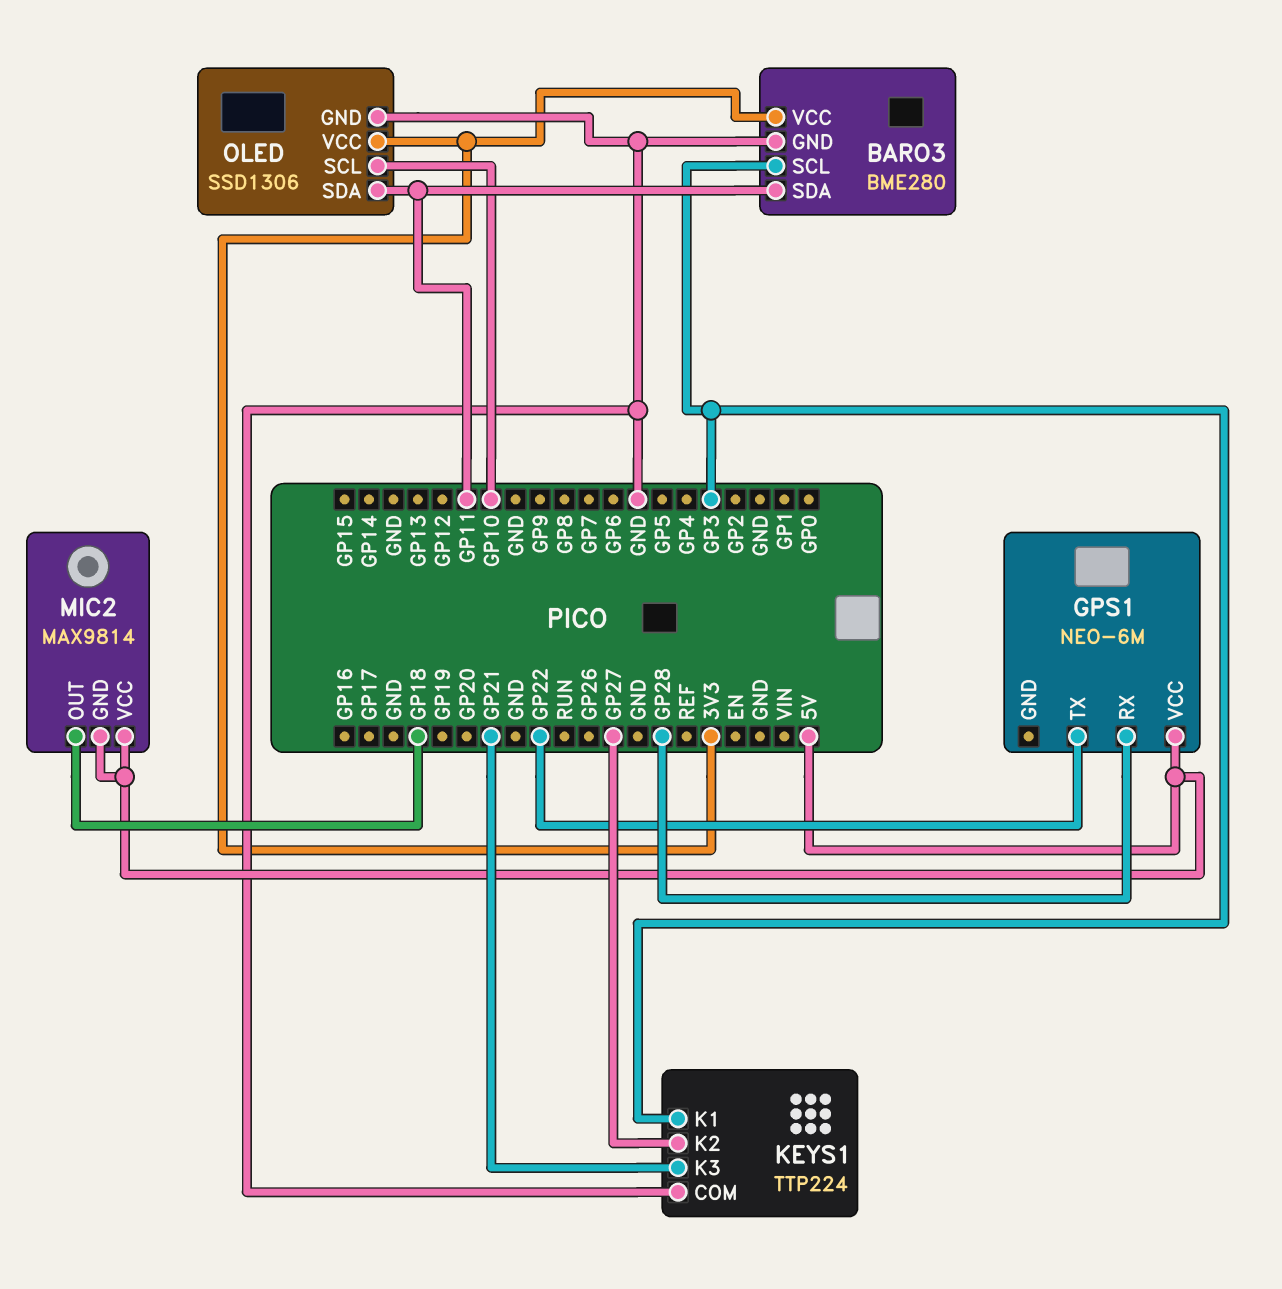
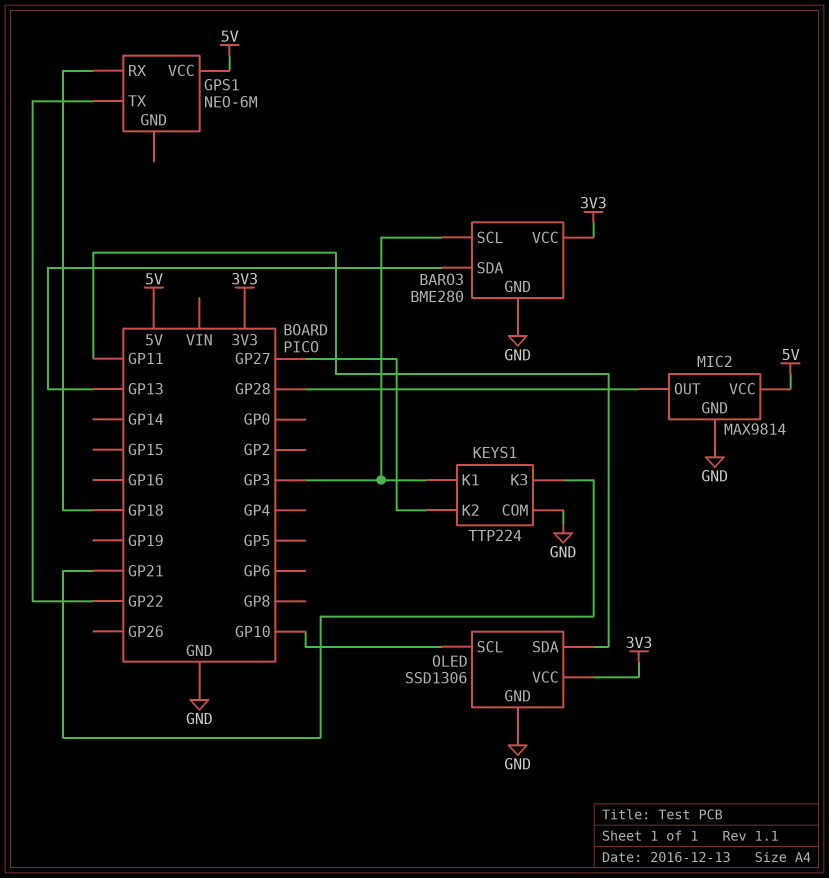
BARO3 pin SDA: GP11 -> GP13
GPS1 pin RX: GP28 -> GP18
MIC2 pin GND: 5V -> GND
MIC2 pin OUT: GP18 -> GP28

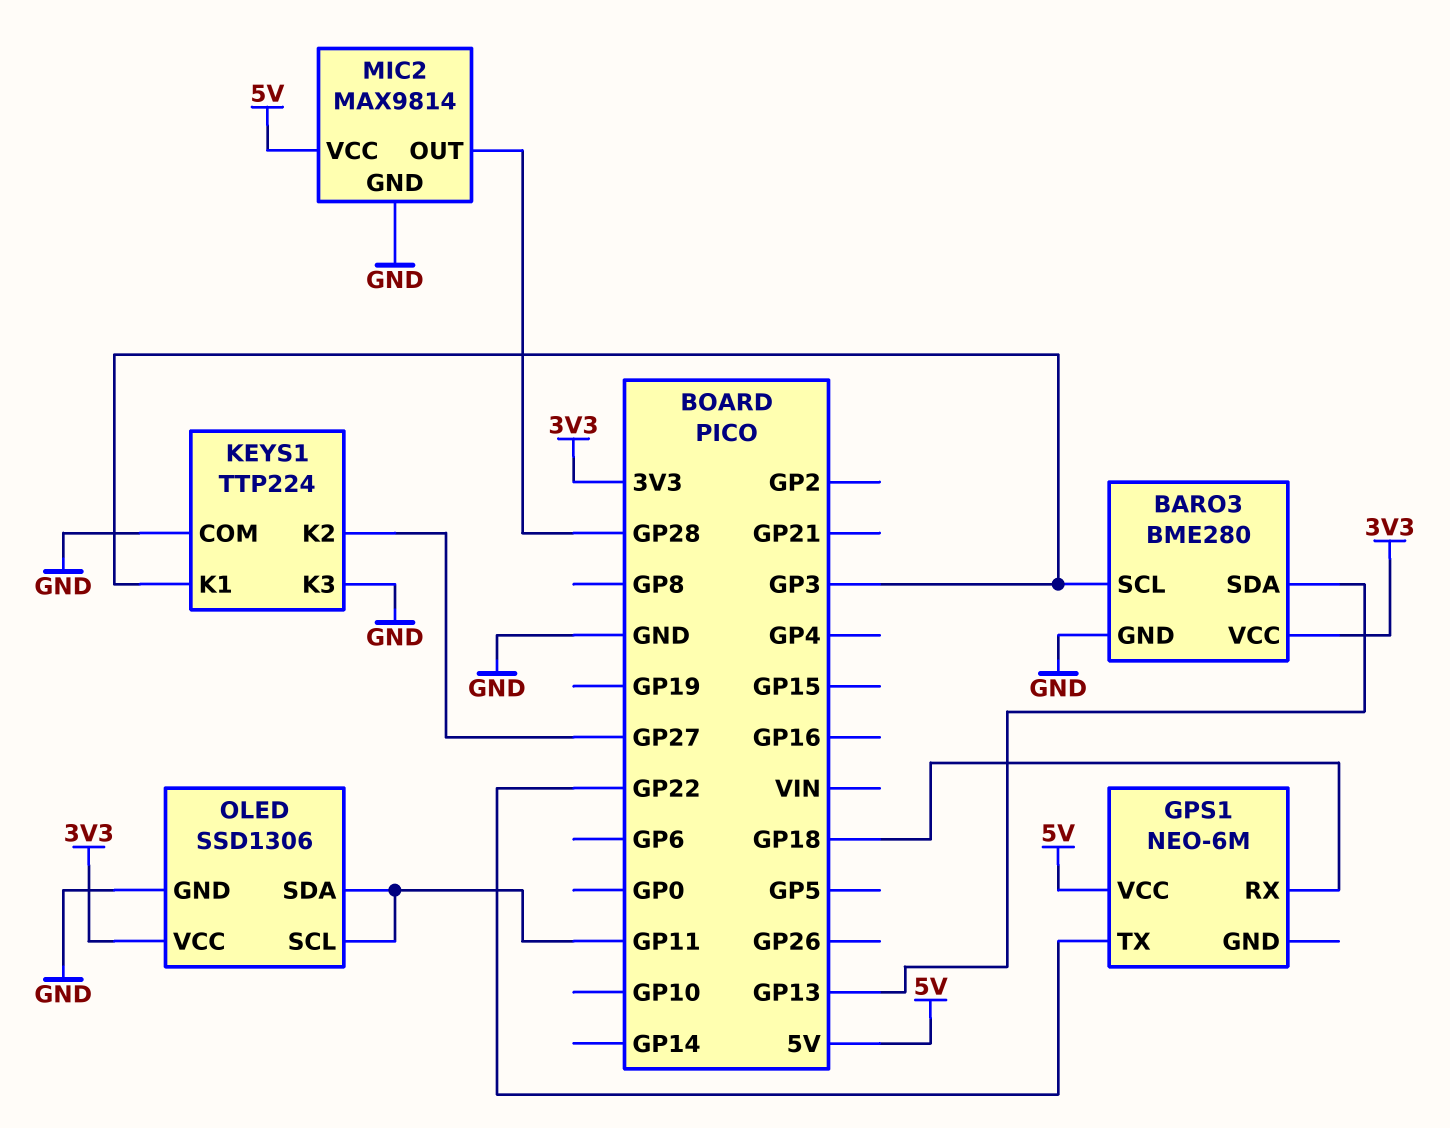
KEYS1 pin K3: GP21 -> GND
OLED pin SCL: GP10 -> GP11

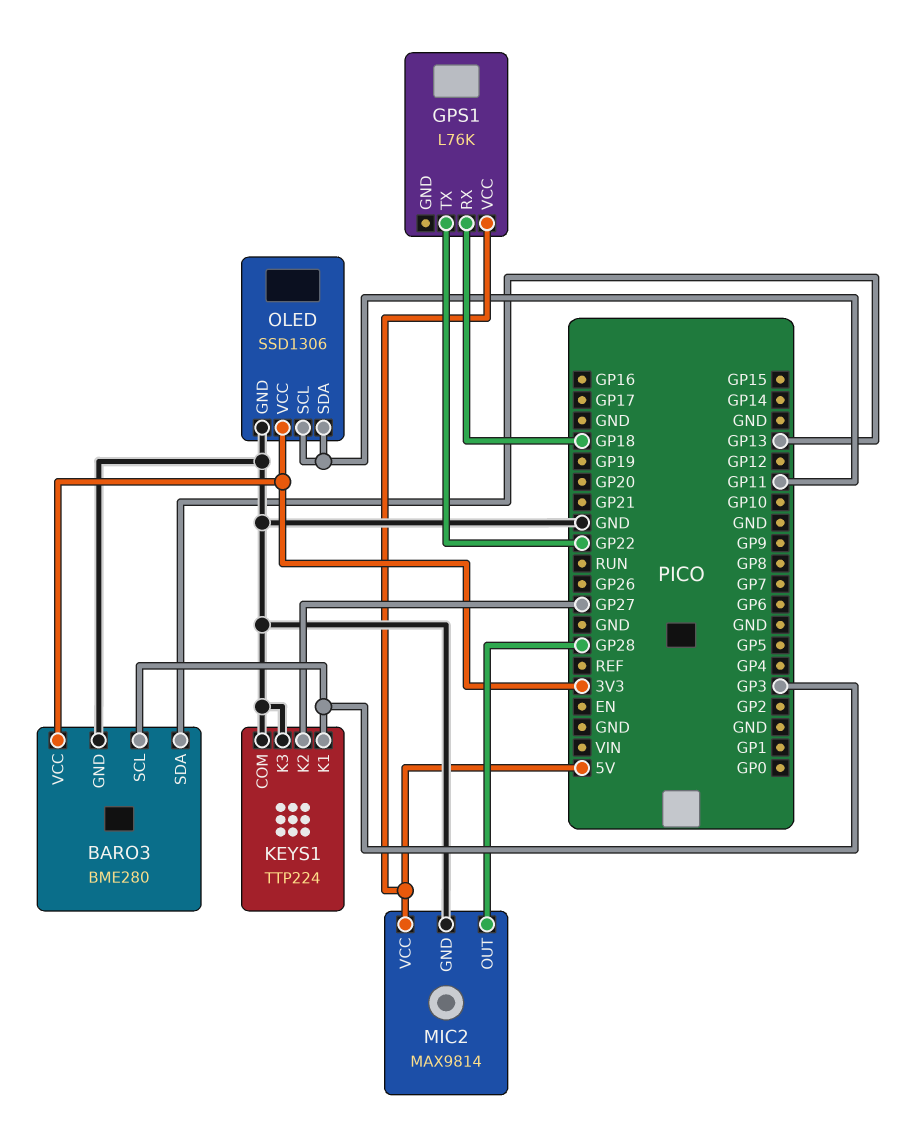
GPS1: NEO-6M -> L76K

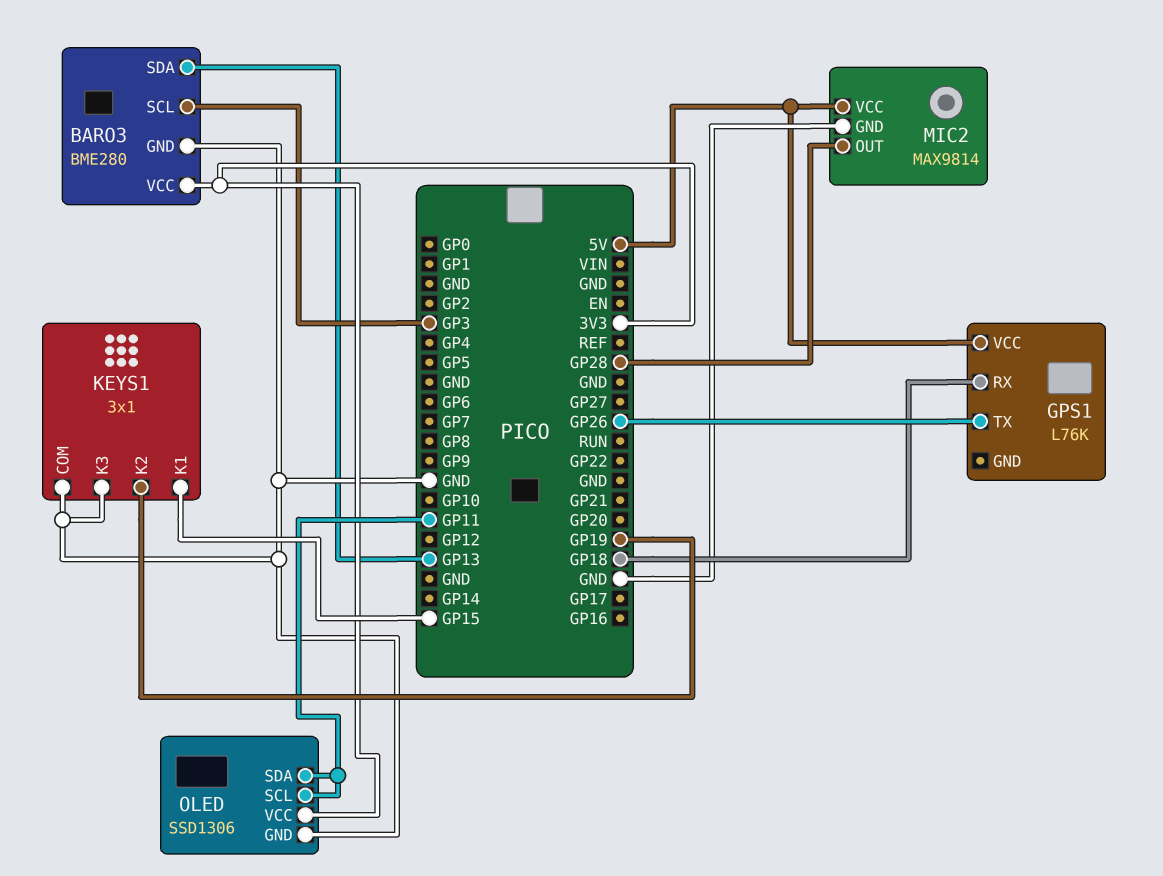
GPS1 pin TX: GP22 -> GP26
KEYS1: TTP224 -> 3x1
KEYS1 pin K1: GP3 -> GP15
KEYS1 pin K2: GP27 -> GP19

